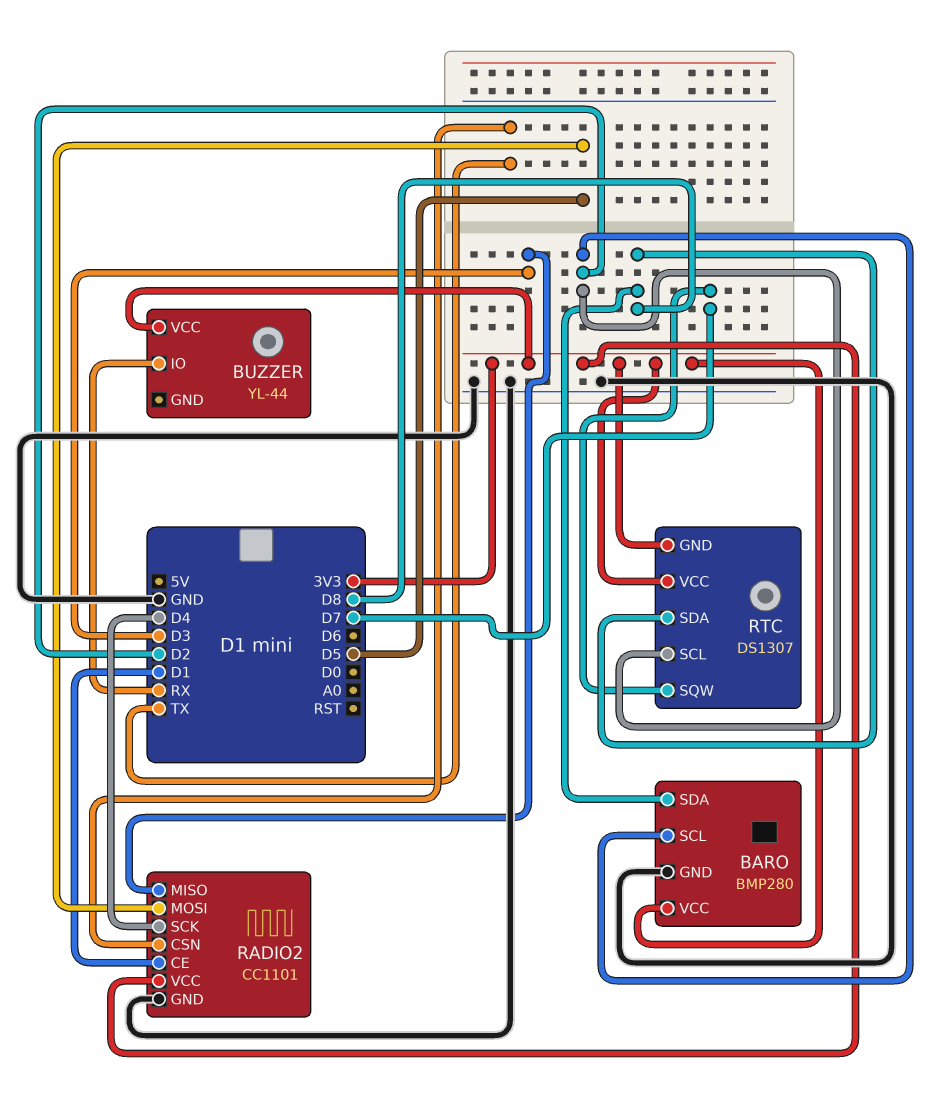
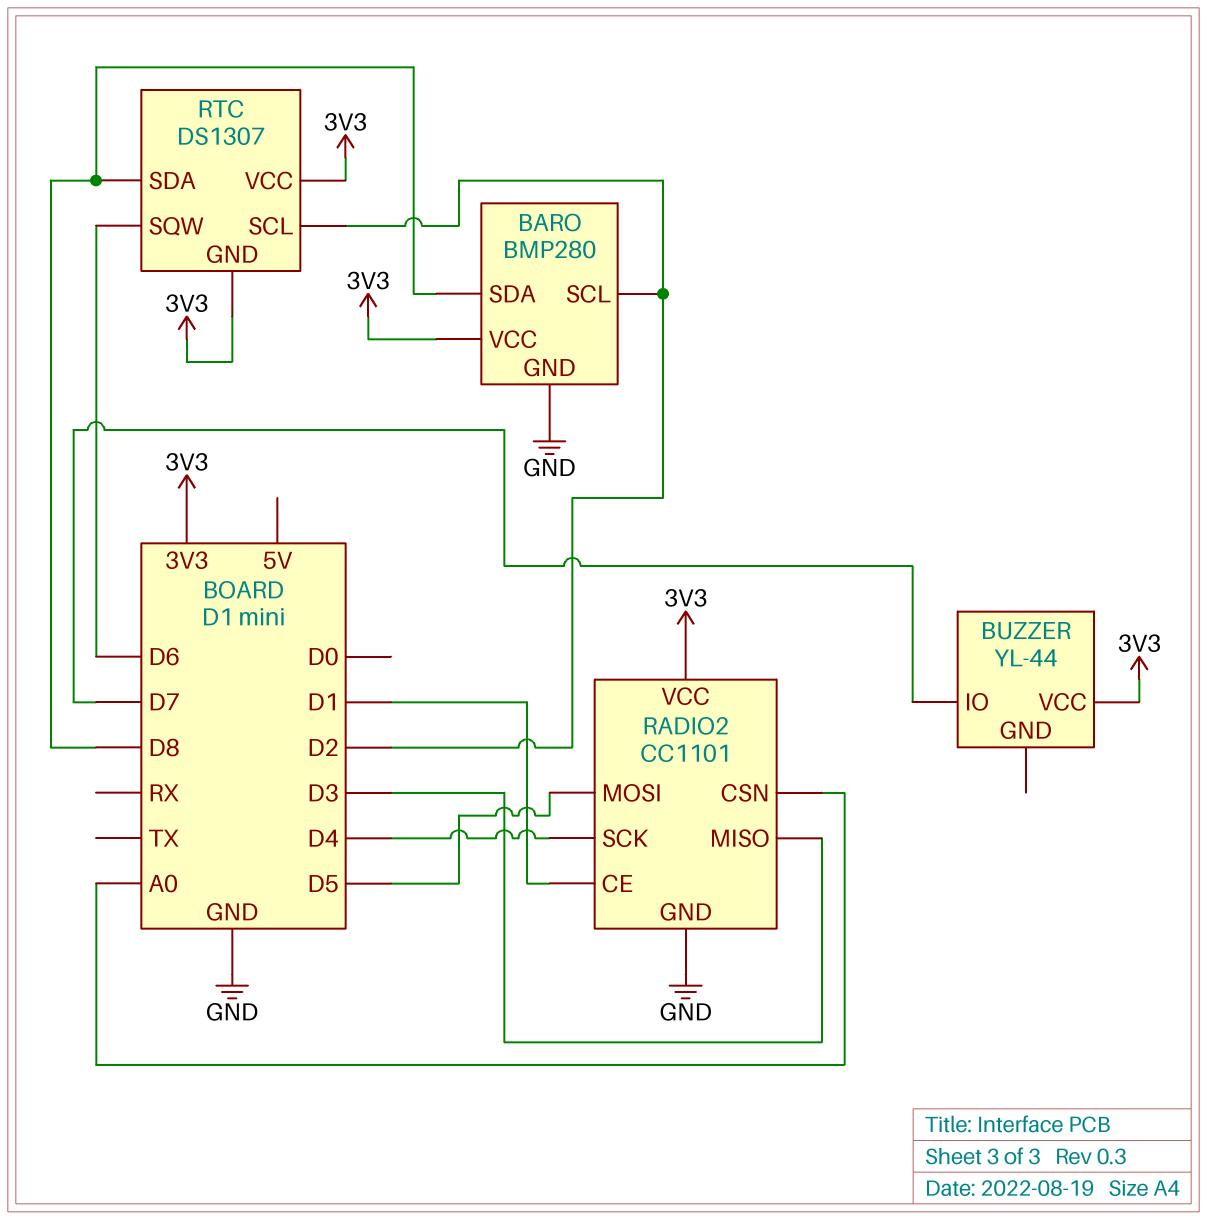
BUZZER pin IO: RX -> D7
RADIO2 pin CSN: TX -> A0
RTC pin SQW: D7 -> D6

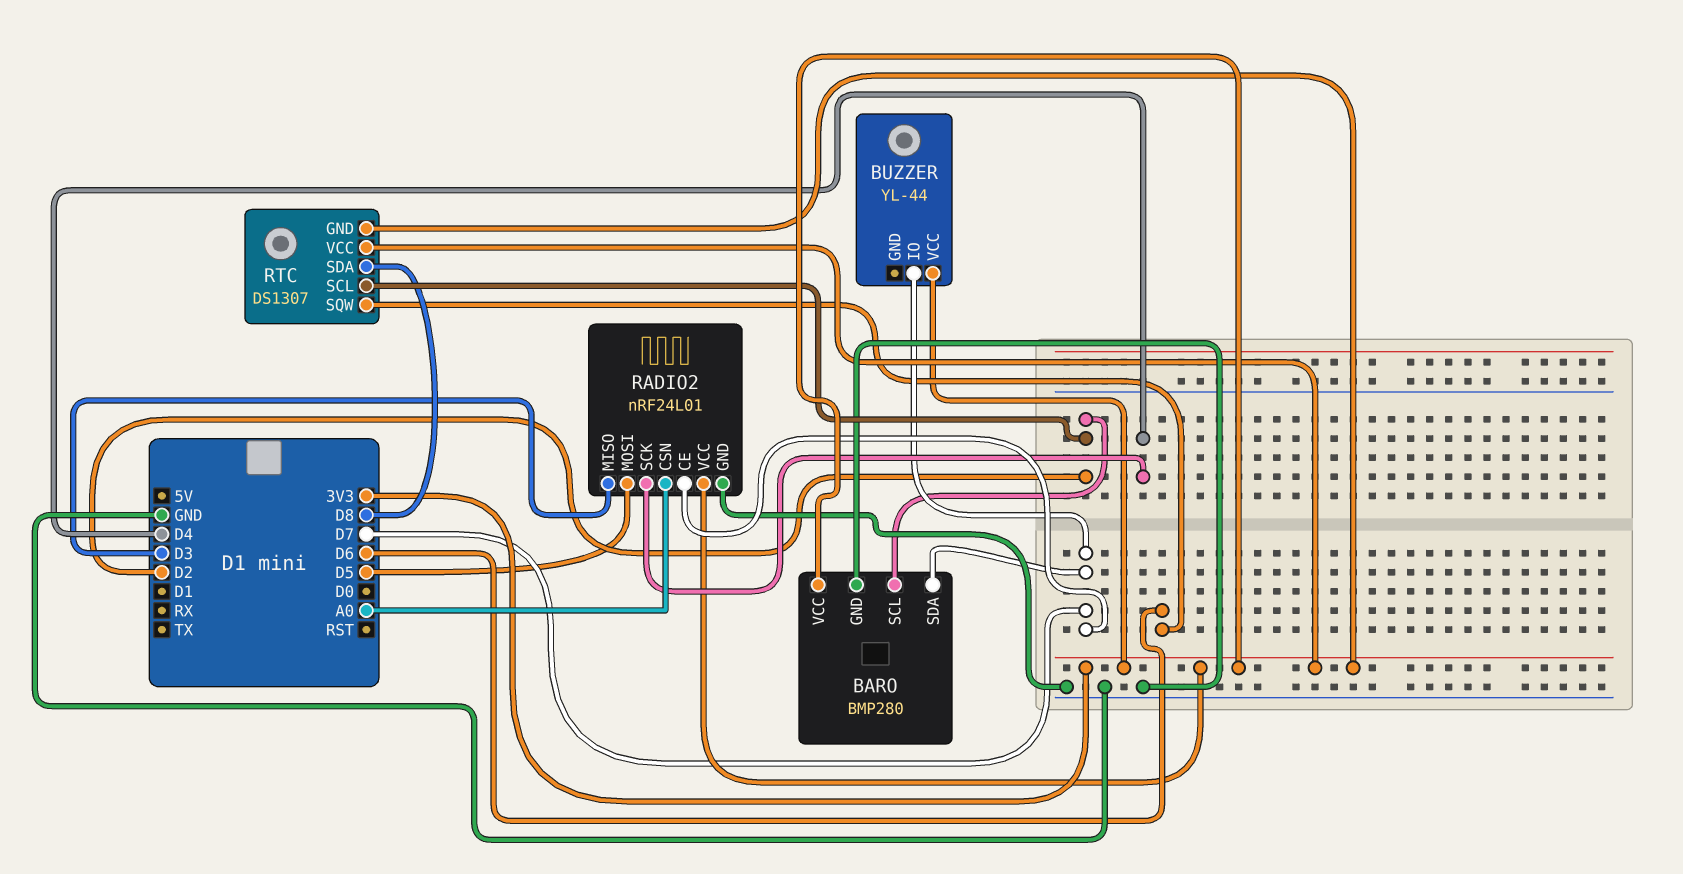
BARO pin SDA: D8 -> D7
RADIO2: CC1101 -> nRF24L01
RADIO2 pin CE: D1 -> D7

